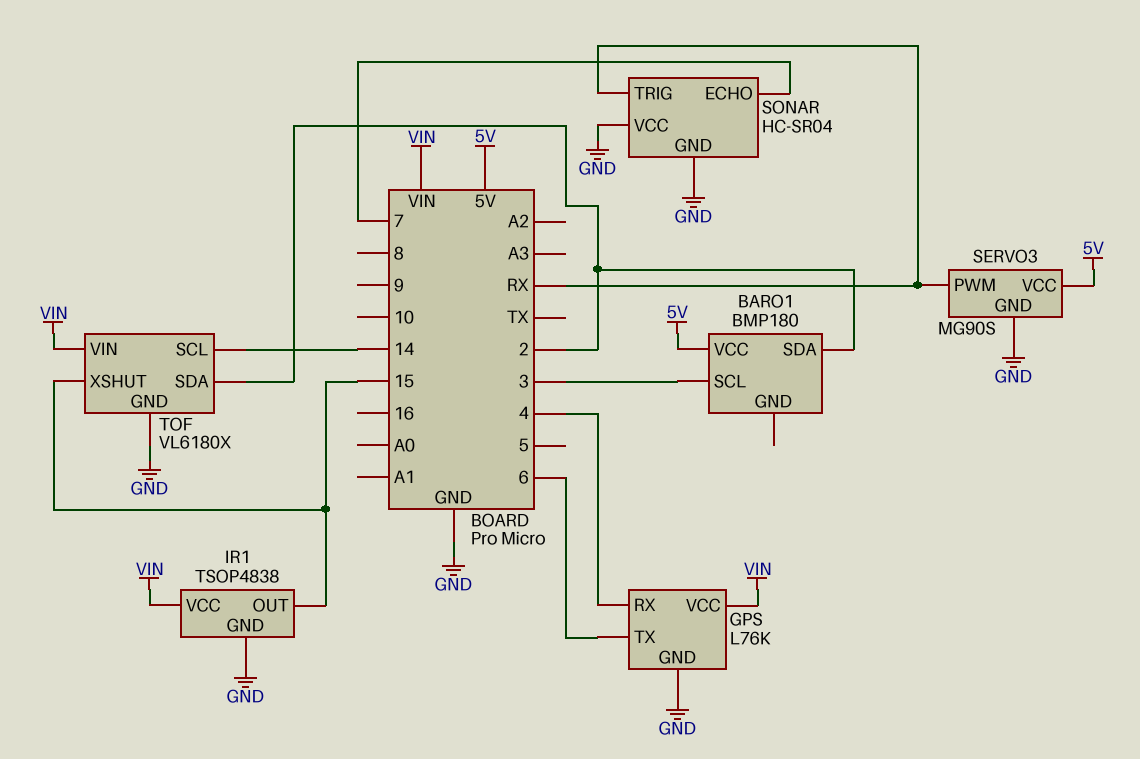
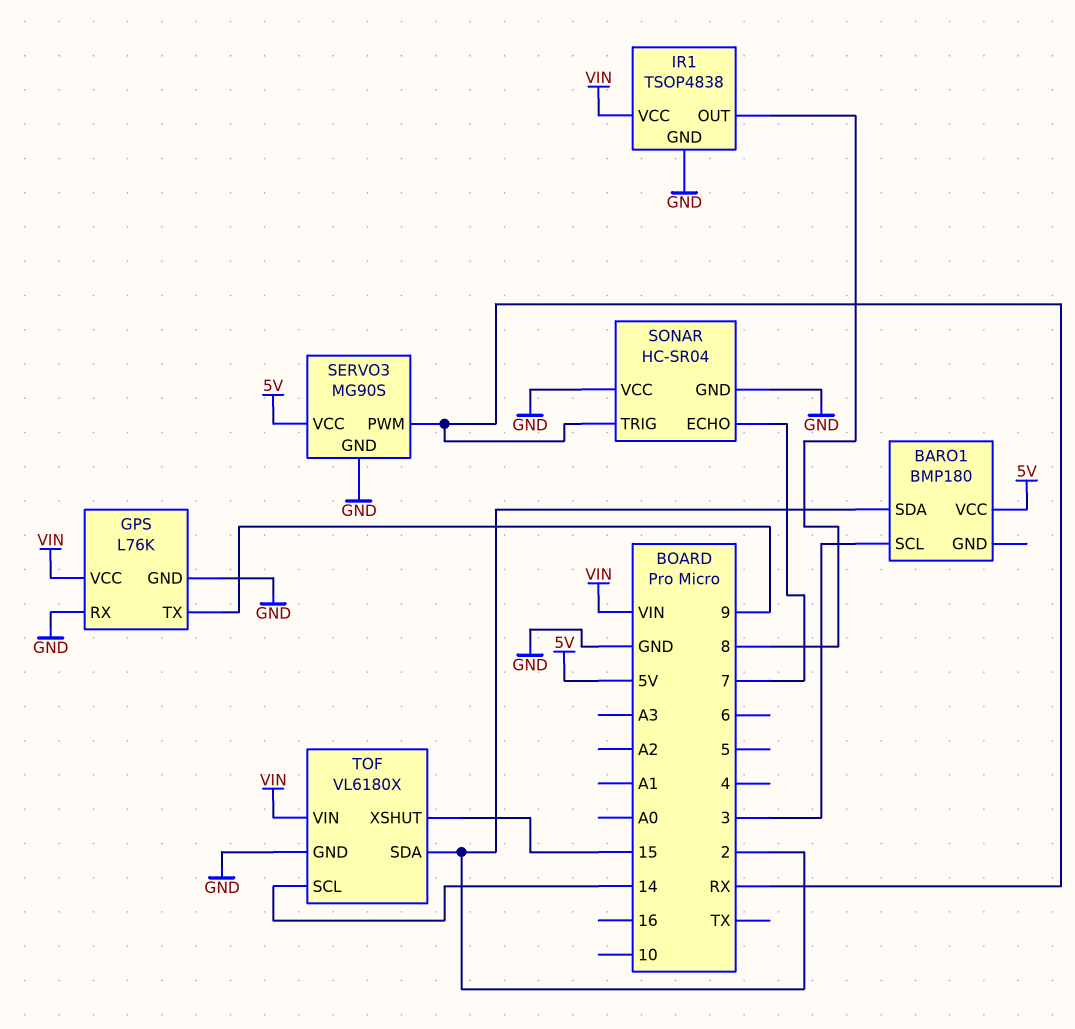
GPS pin RX: 4 -> GND
GPS pin TX: 6 -> 9
IR1 pin OUT: 15 -> 8

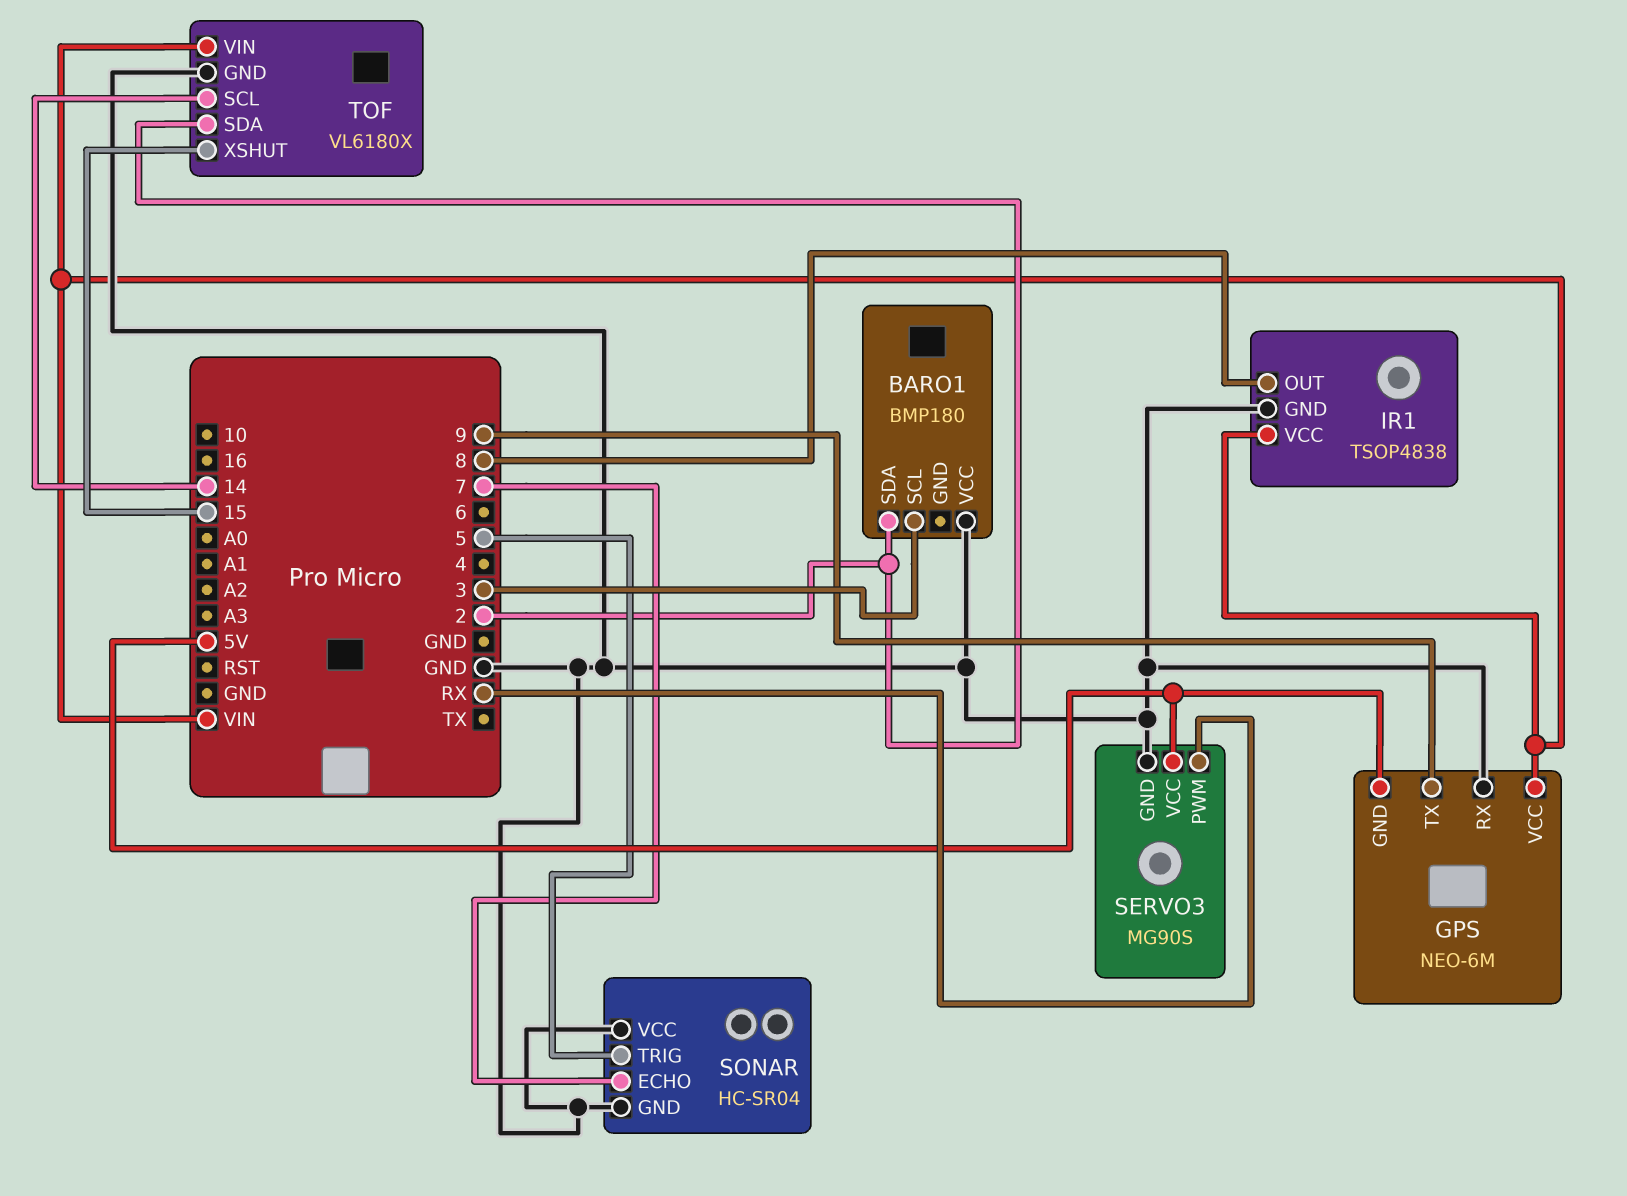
BARO1 pin VCC: 5V -> GND
GPS: L76K -> NEO-6M
GPS pin GND: GND -> 5V
SONAR pin TRIG: RX -> 5

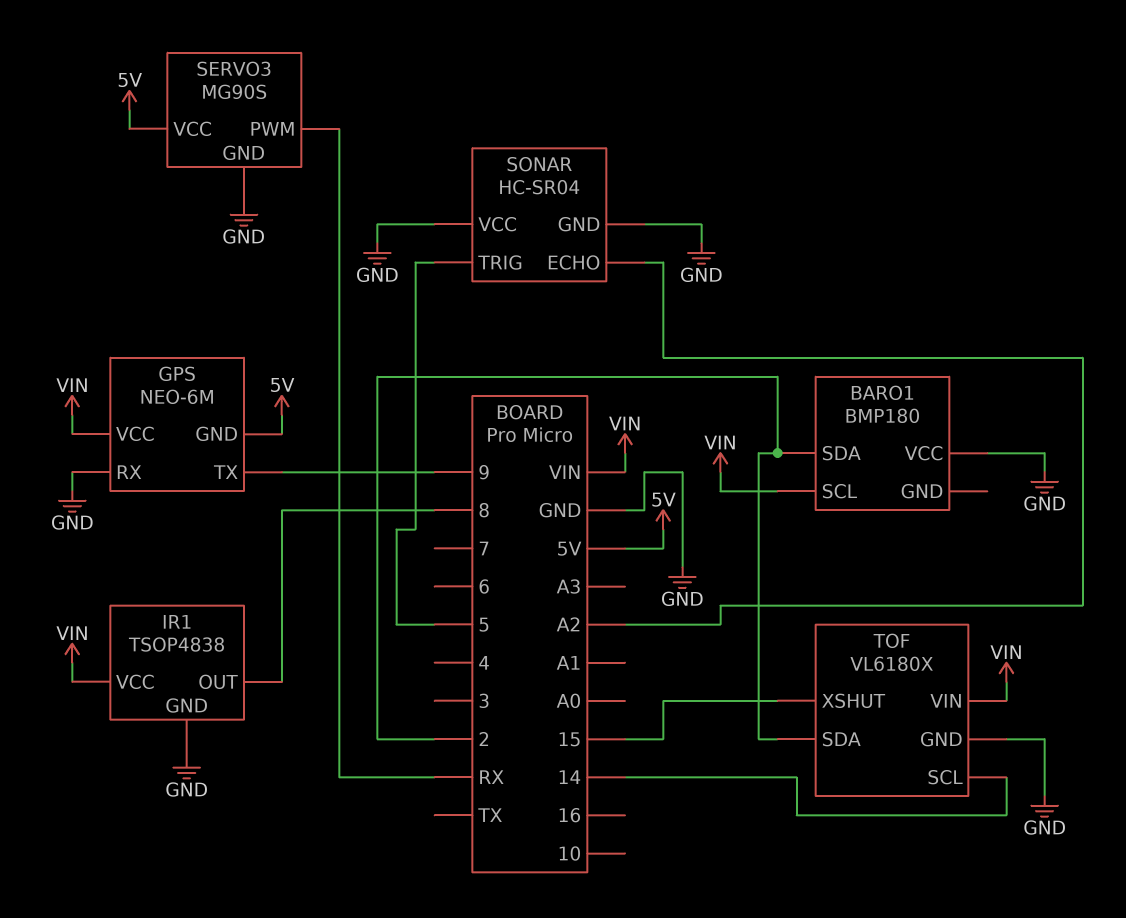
BARO1 pin SCL: 3 -> VIN
SONAR pin ECHO: 7 -> A2

